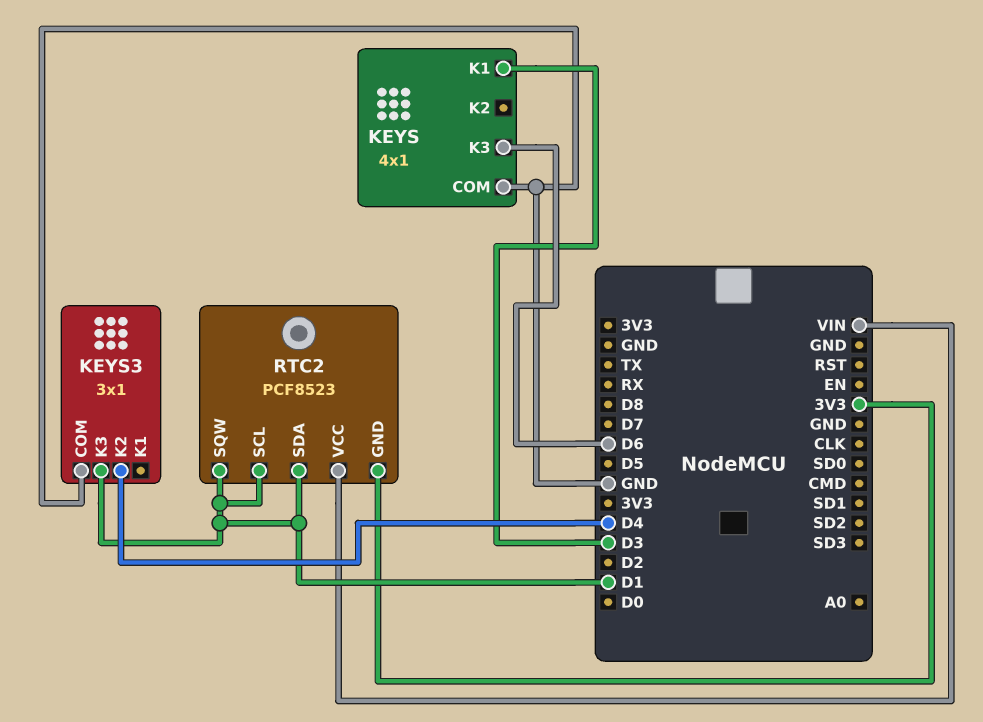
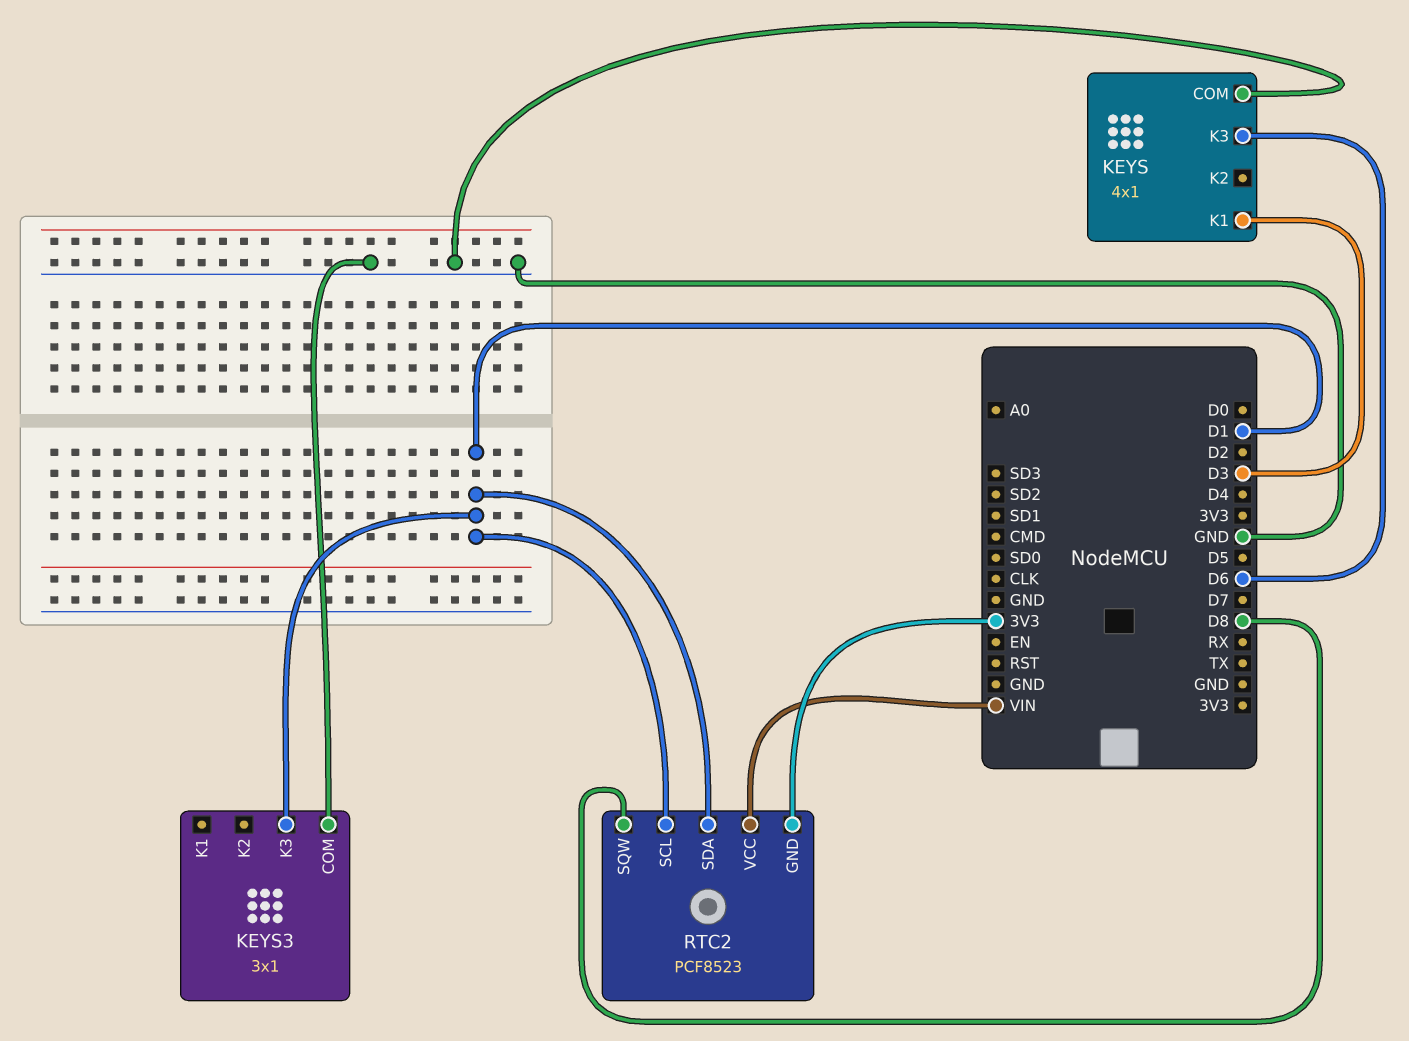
KEYS3 pin K2: D4 -> none
RTC2 pin SQW: D1 -> D8

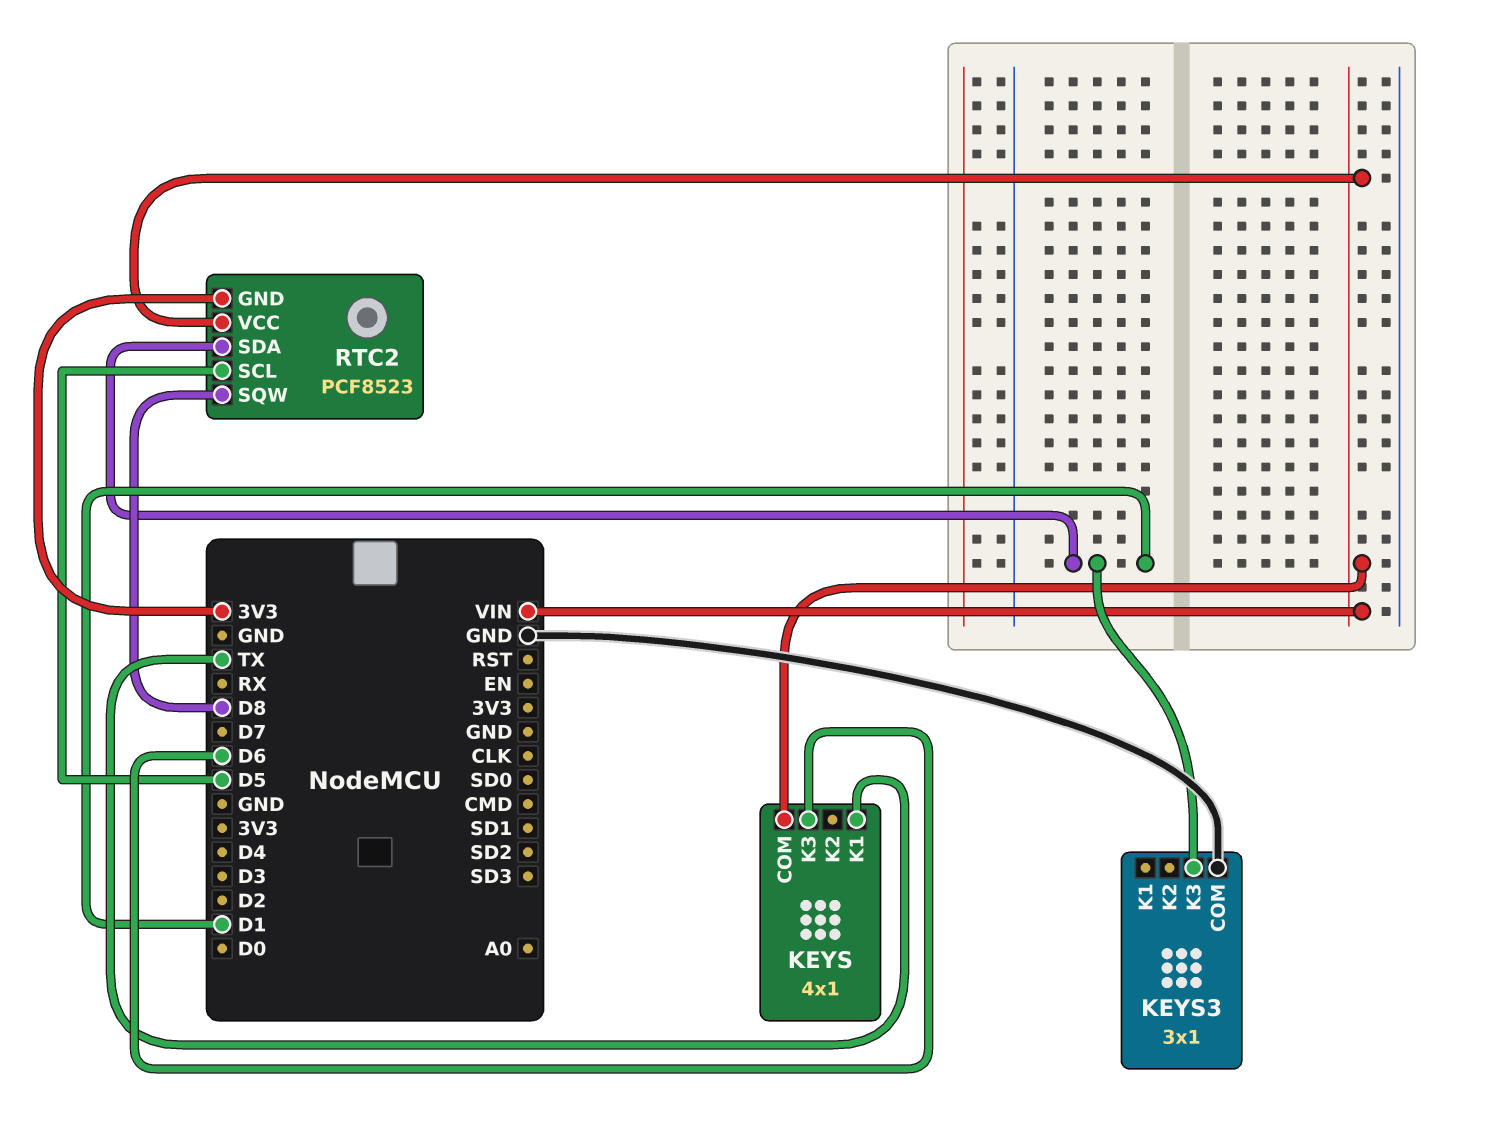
KEYS pin COM: GND -> VIN
KEYS pin K1: D3 -> TX
RTC2 pin SCL: D1 -> D5

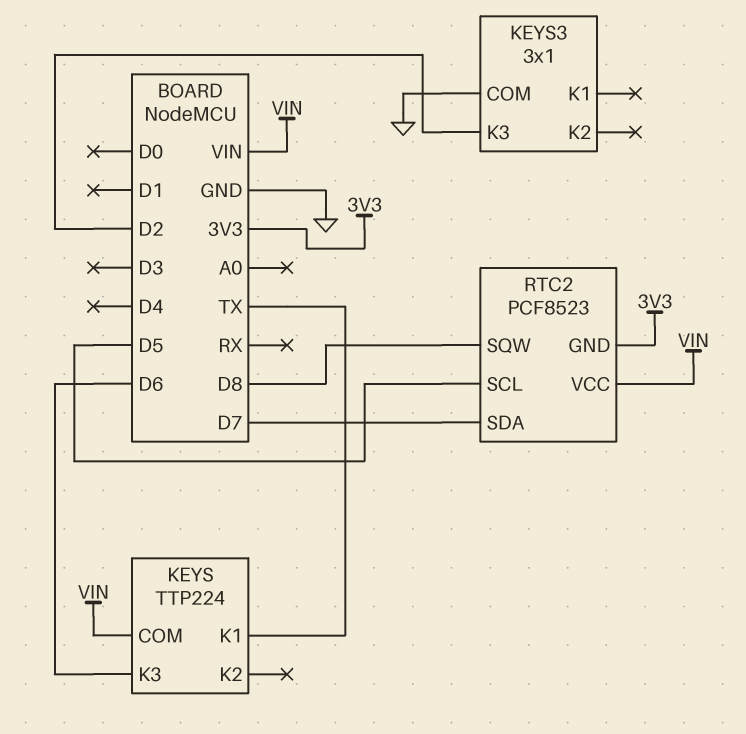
KEYS: 4x1 -> TTP224
KEYS3 pin K3: D1 -> D2
RTC2 pin SDA: D1 -> D7

